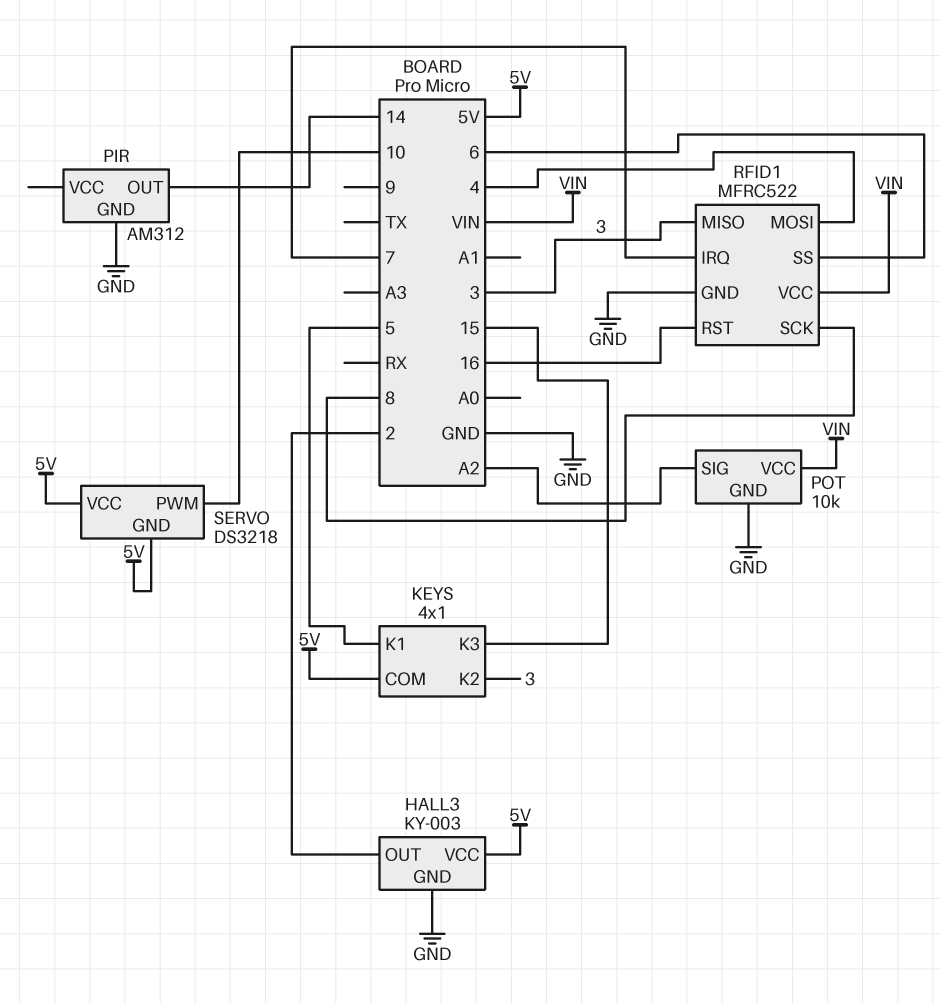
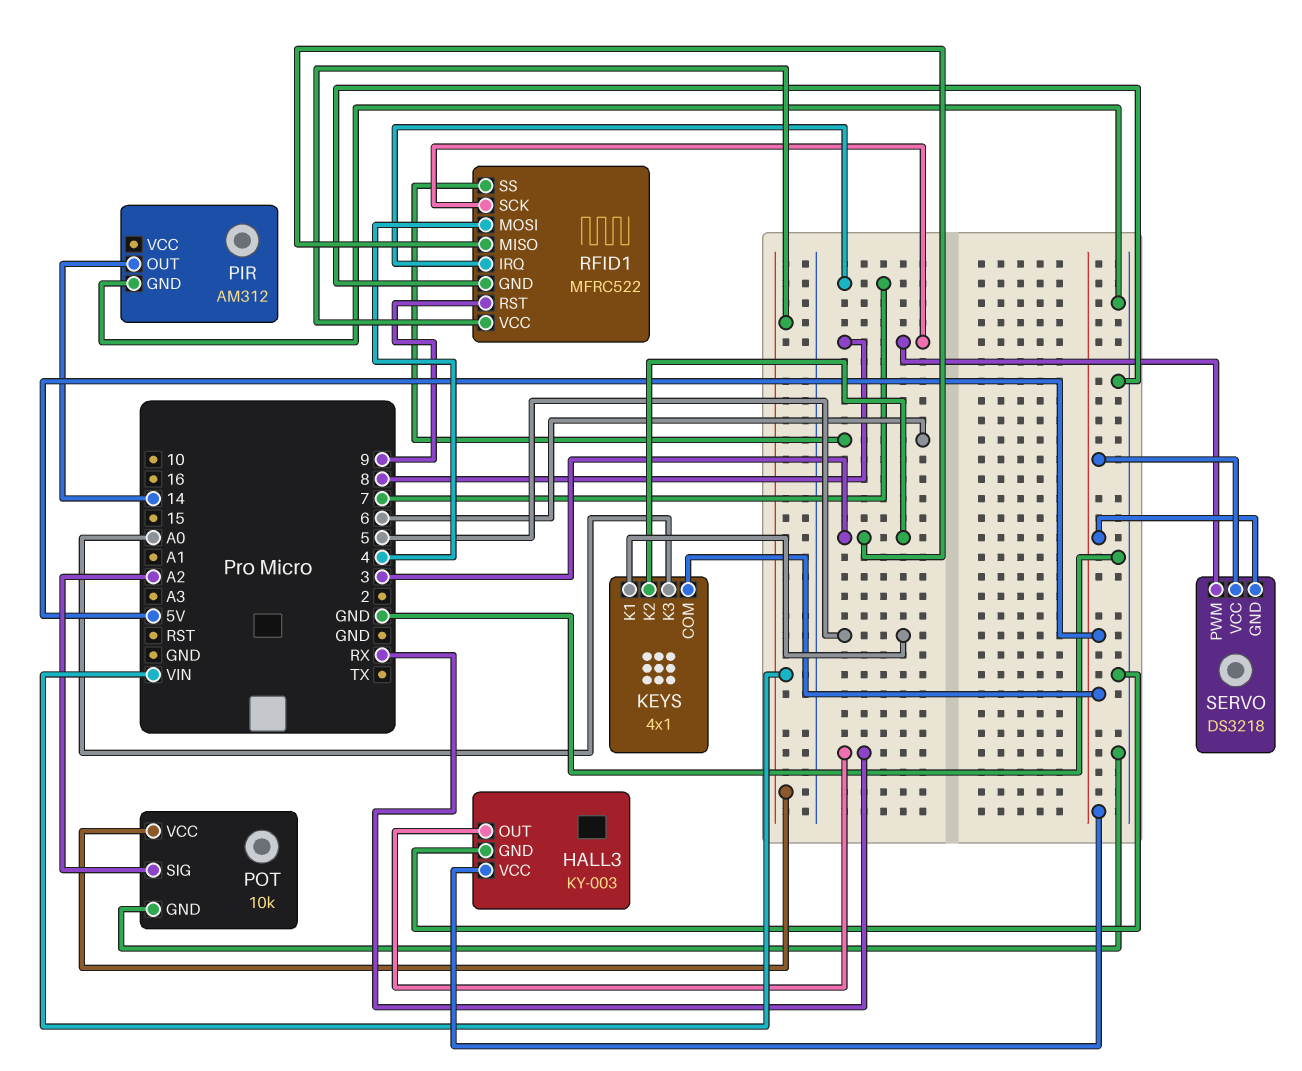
HALL3 pin OUT: 2 -> RX
KEYS pin K3: 15 -> A0
RFID1 pin RST: 16 -> 9
SERVO pin PWM: 10 -> 8

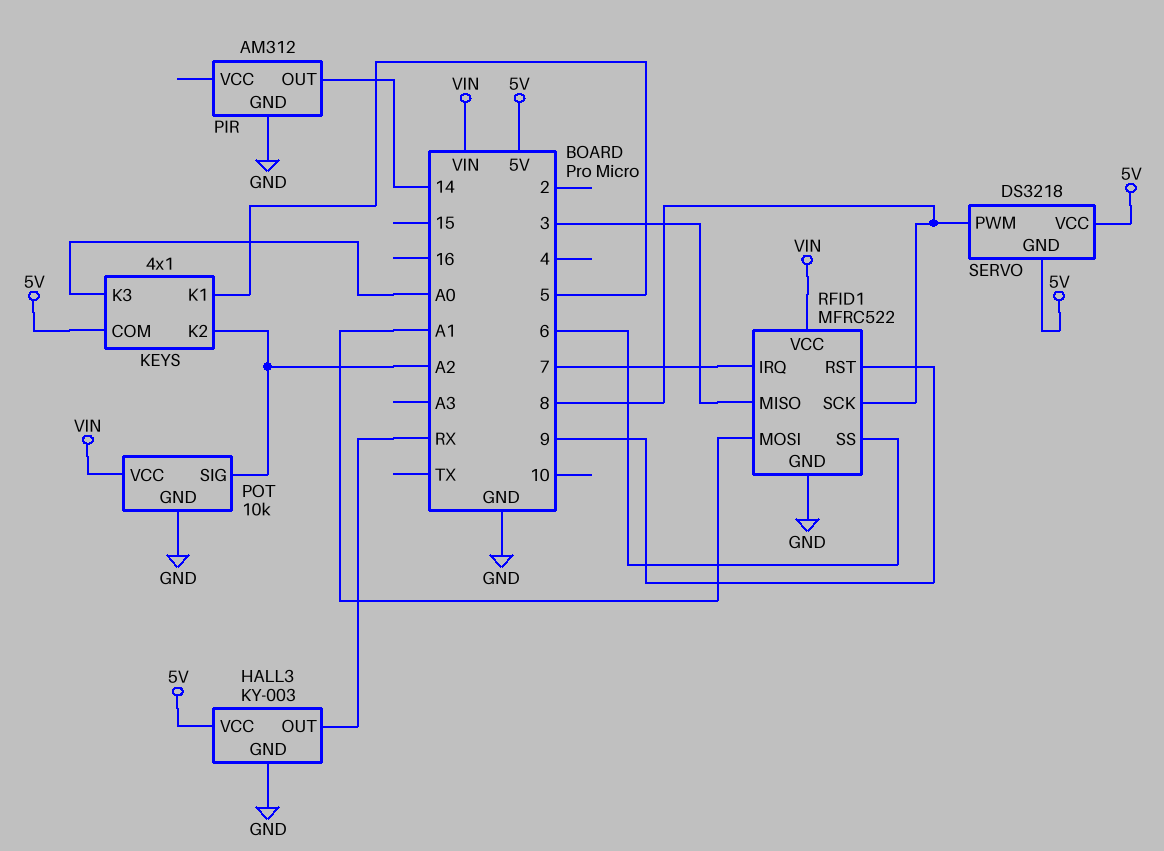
KEYS pin K2: 3 -> A2
RFID1 pin MOSI: 4 -> A1

